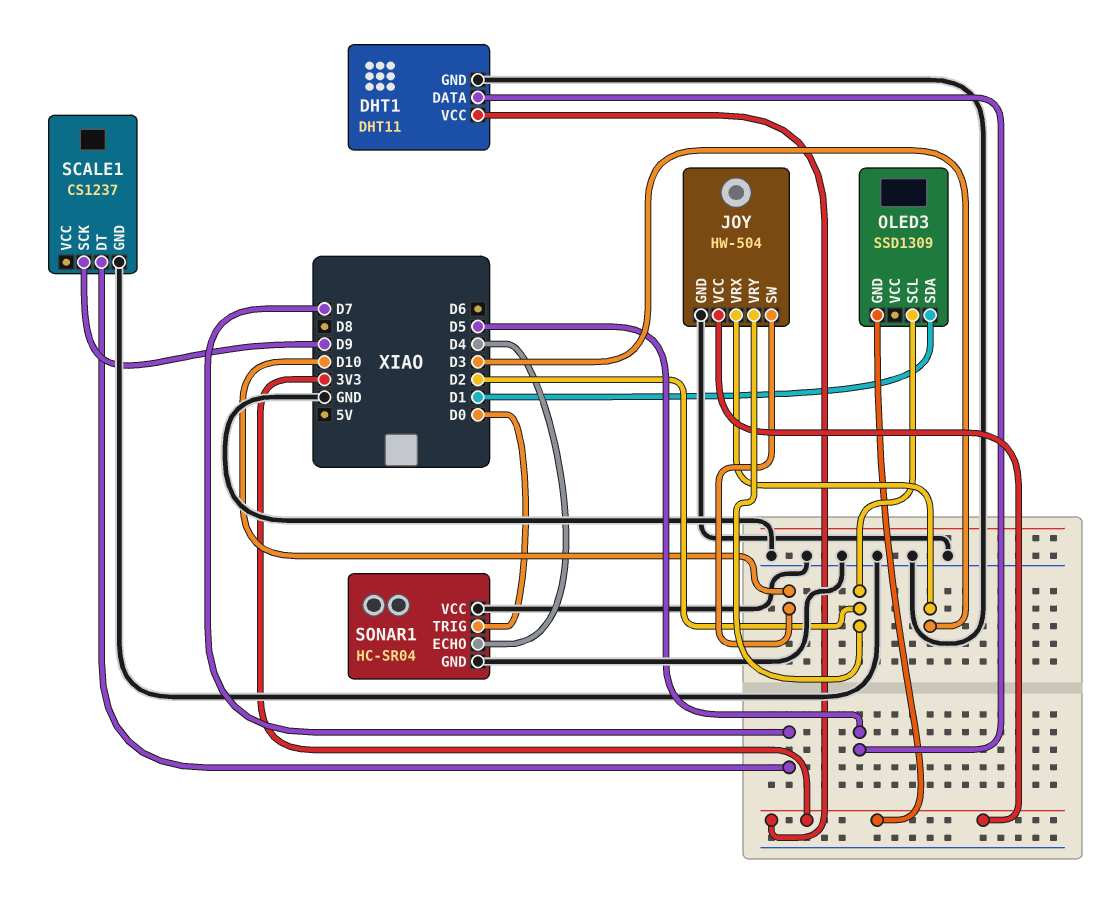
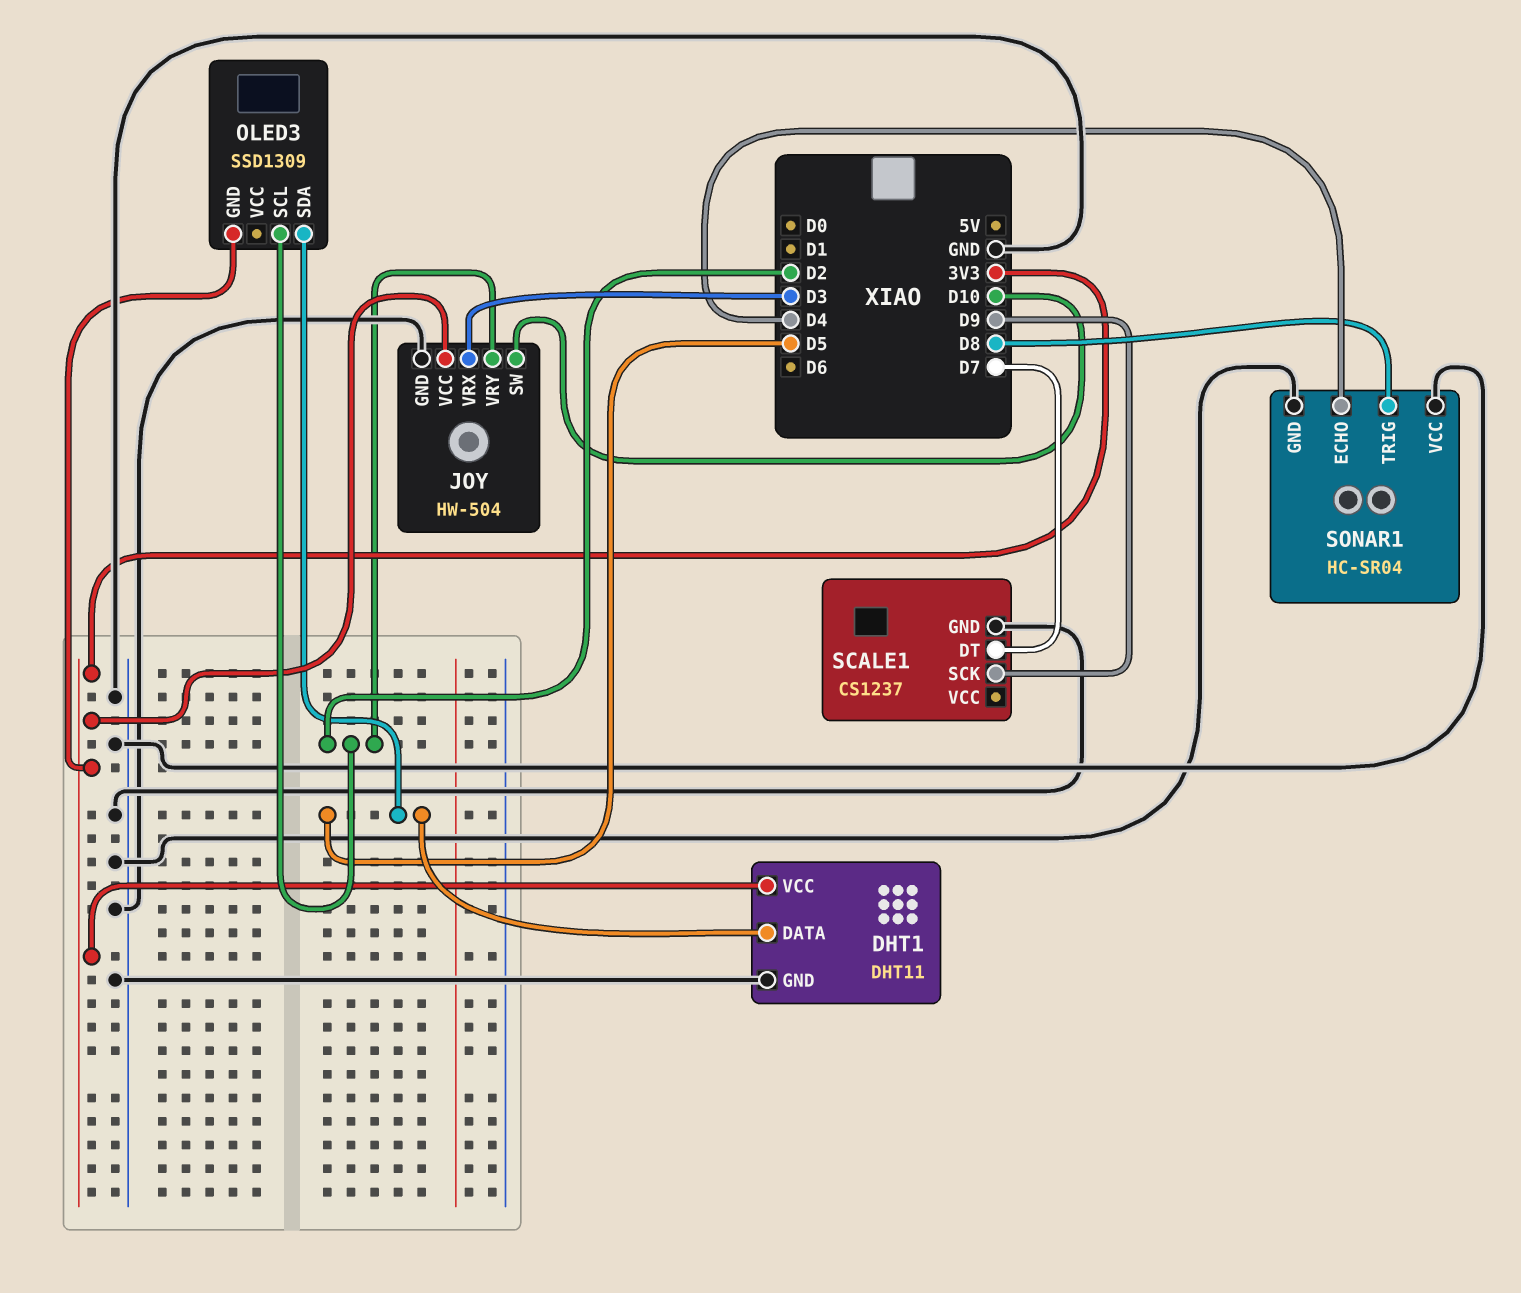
OLED3 pin SDA: D1 -> D5
SONAR1 pin TRIG: D0 -> D8

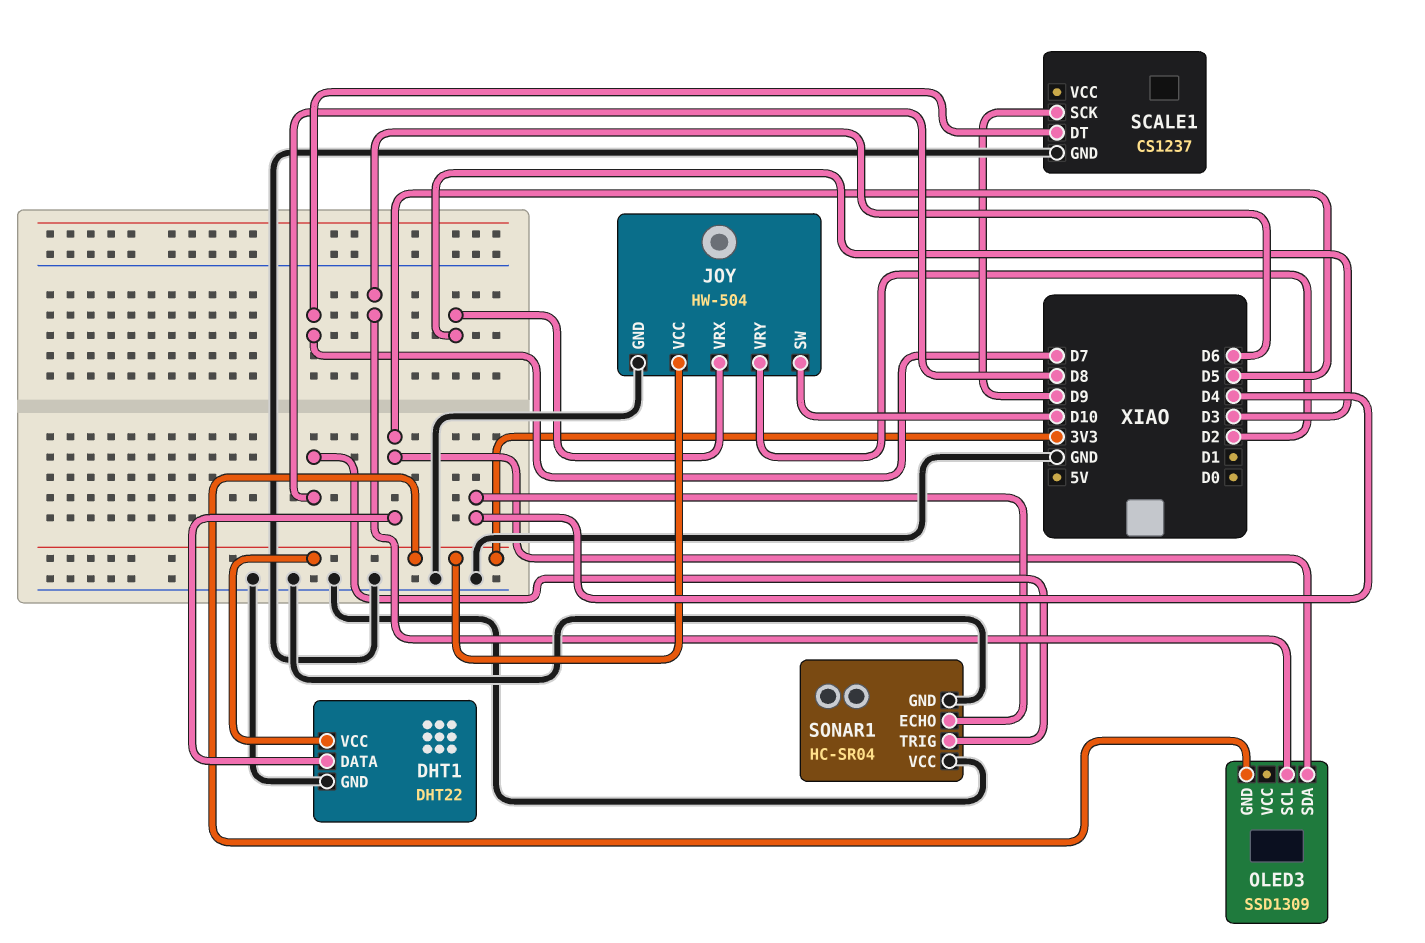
DHT1: DHT11 -> DHT22
OLED3 pin SCL: D2 -> D6

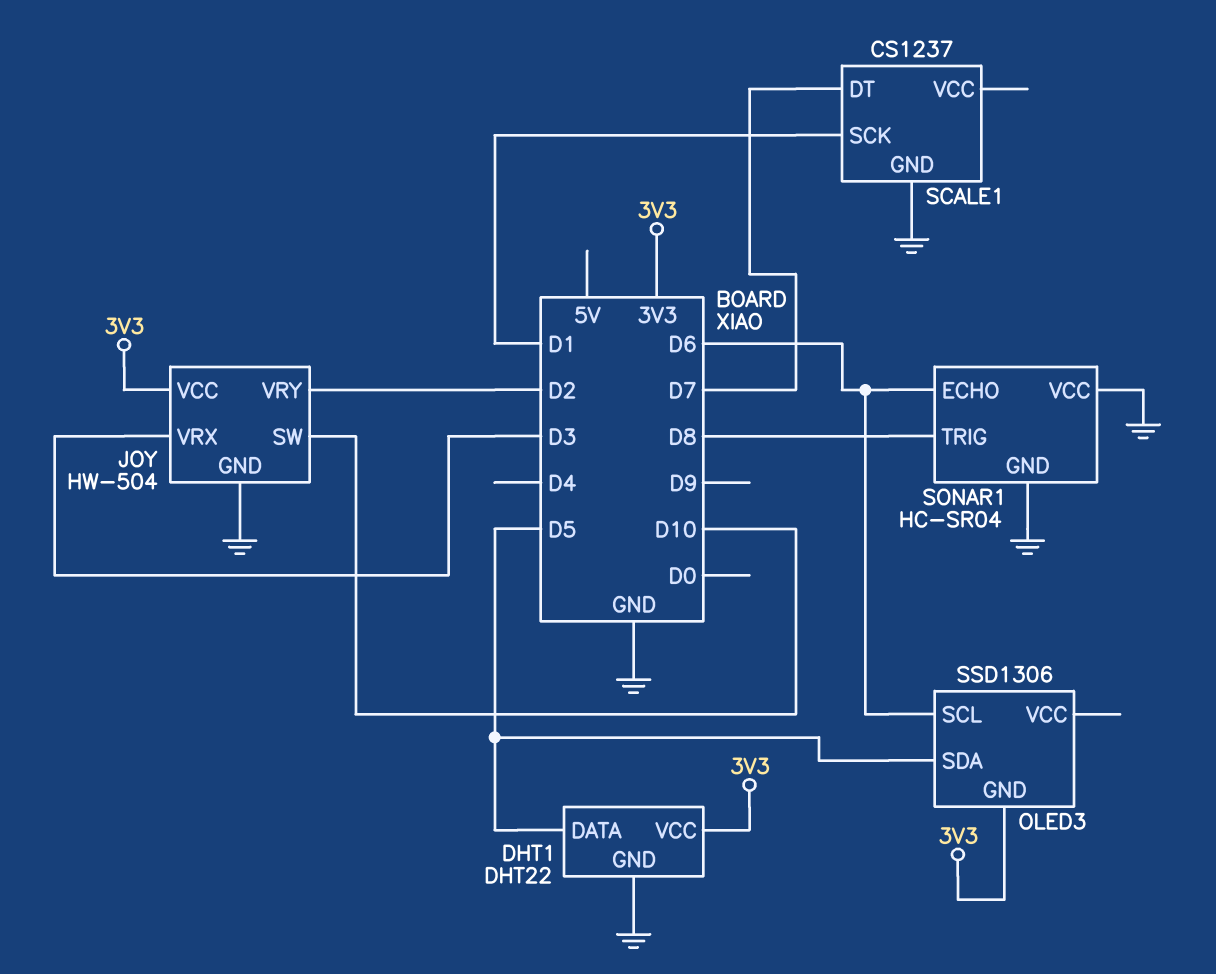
OLED3: SSD1309 -> SSD1306
SCALE1 pin SCK: D9 -> D1
SONAR1 pin ECHO: D4 -> D6

